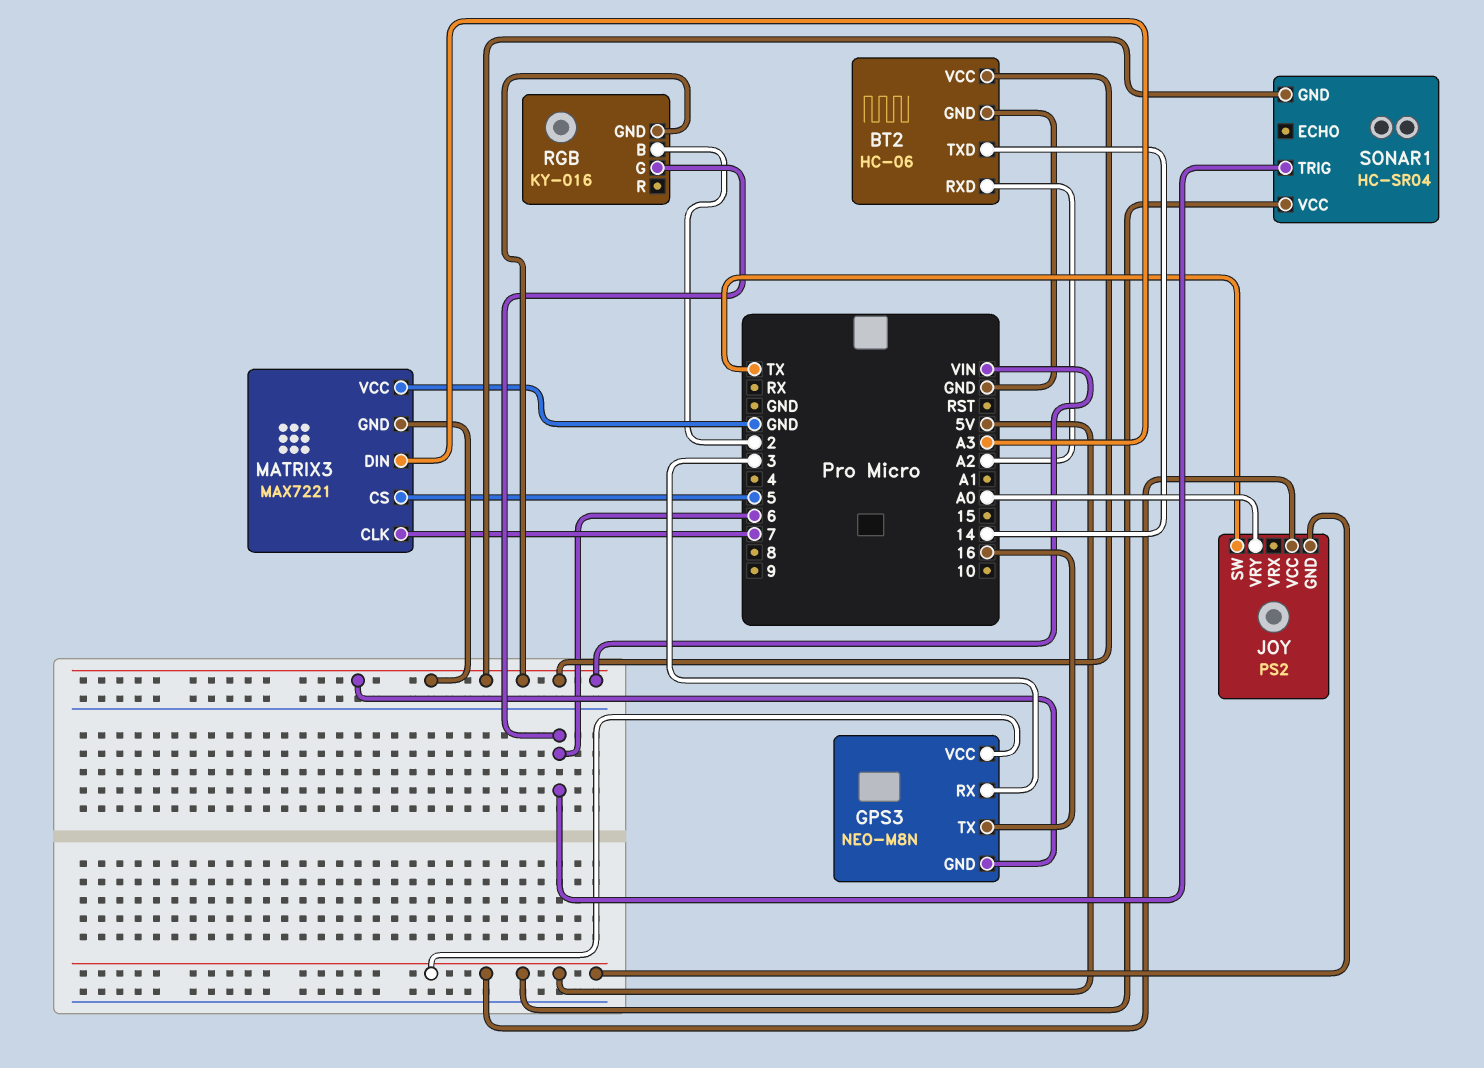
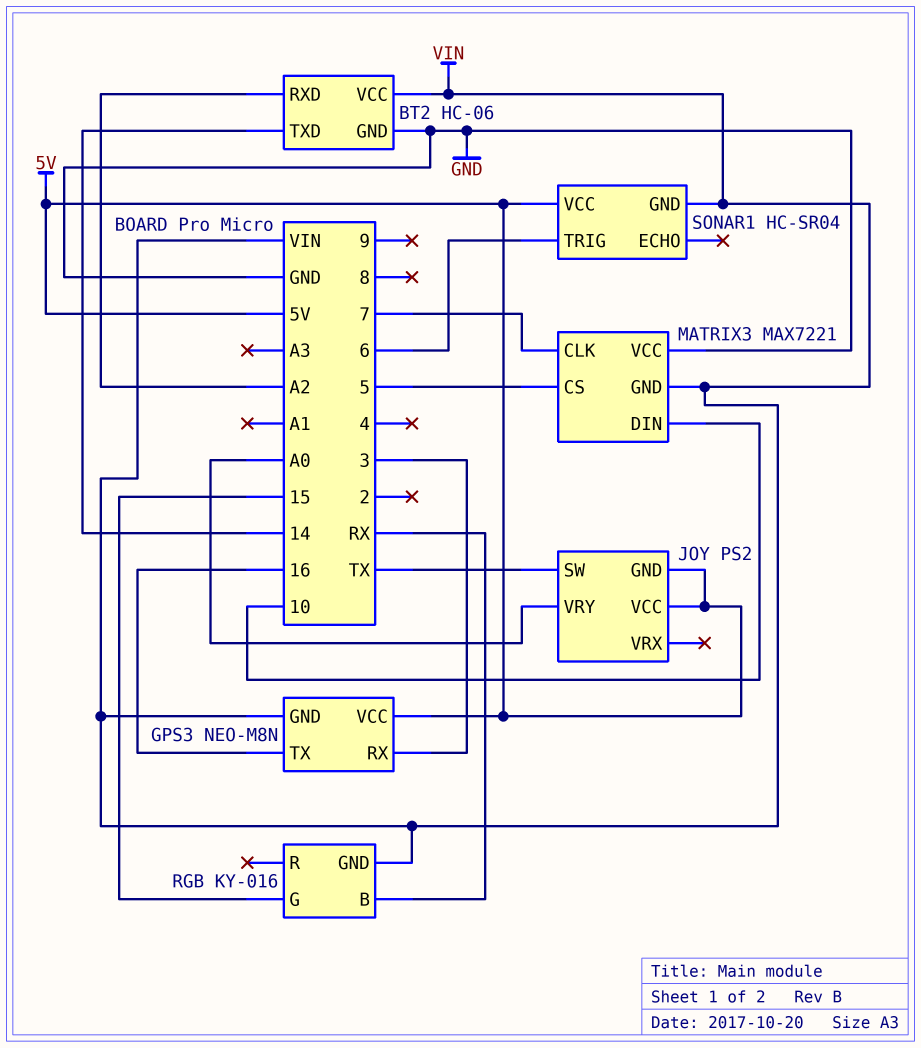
MATRIX3 pin DIN: A3 -> 10
RGB pin B: 2 -> RX
RGB pin G: 6 -> 15

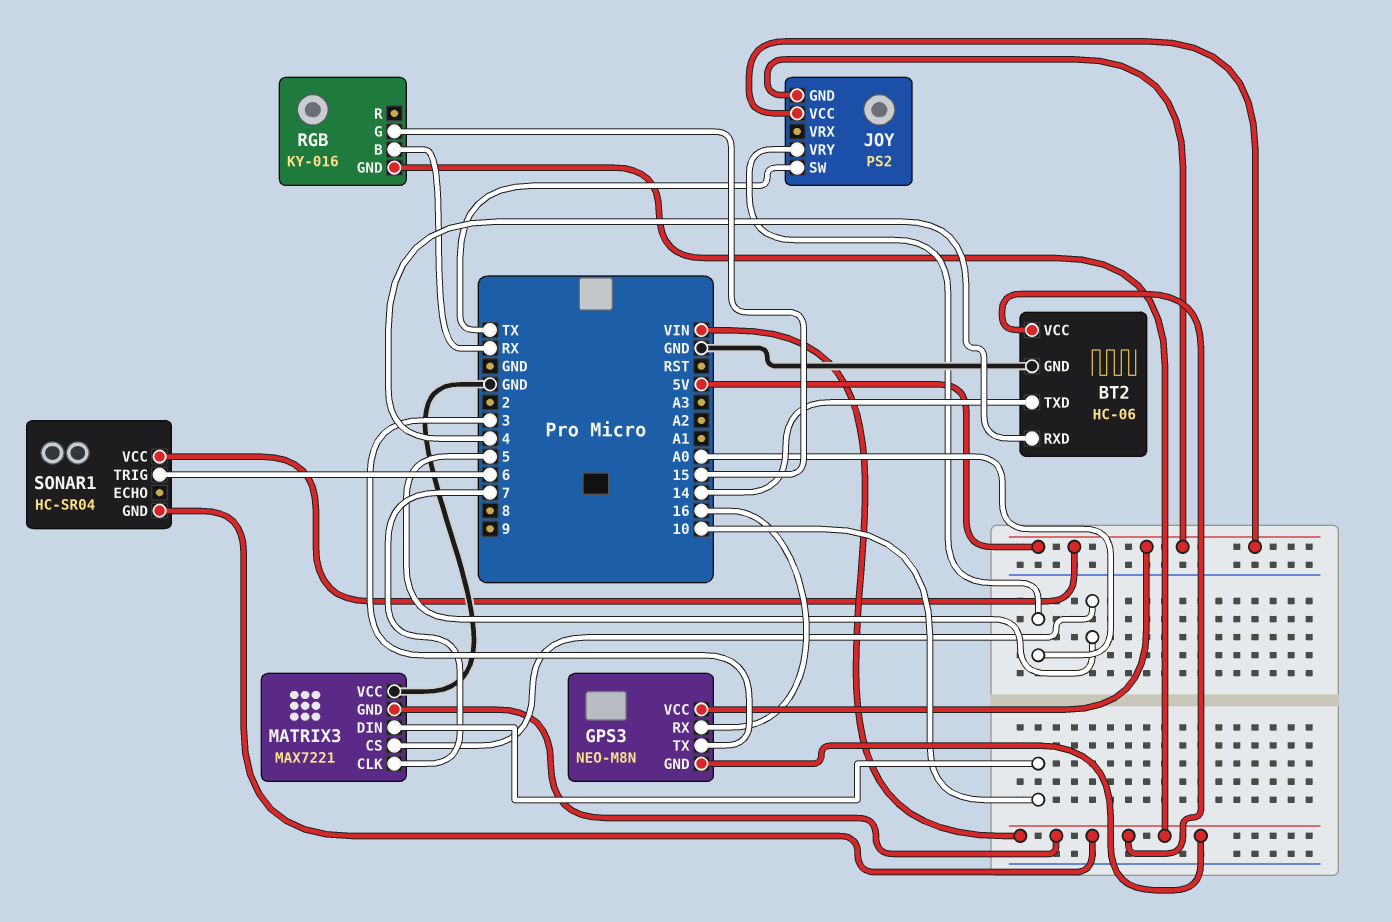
BT2 pin RXD: A2 -> 4
GPS3 pin RX: 3 -> 16
GPS3 pin TX: 16 -> 3

